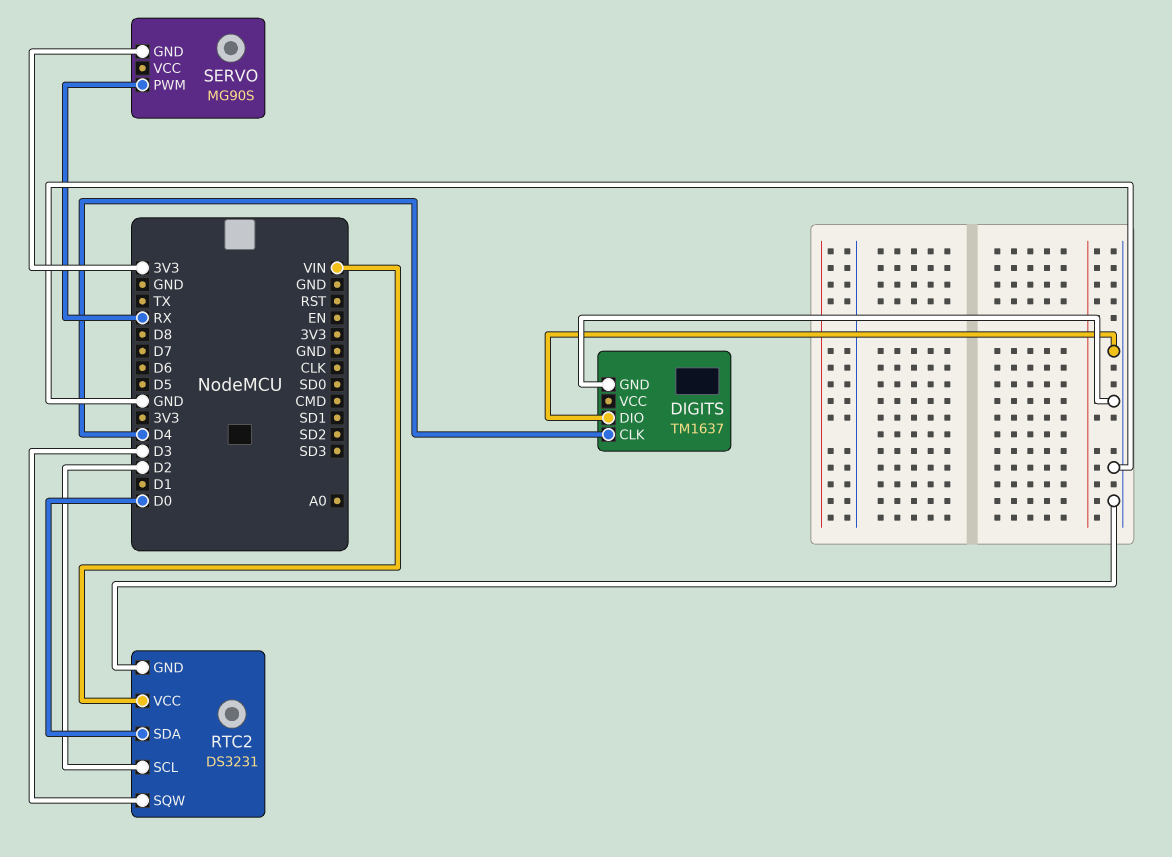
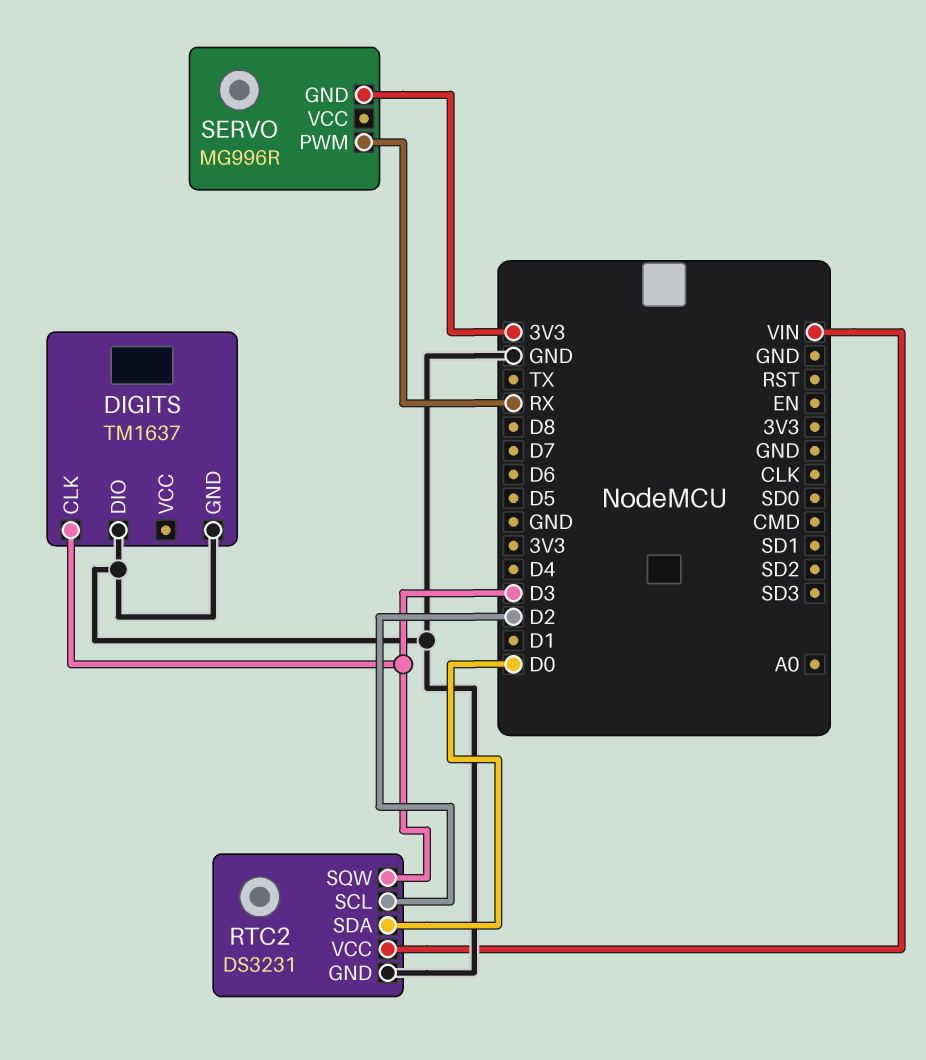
DIGITS pin CLK: D4 -> D3
SERVO: MG90S -> MG996R

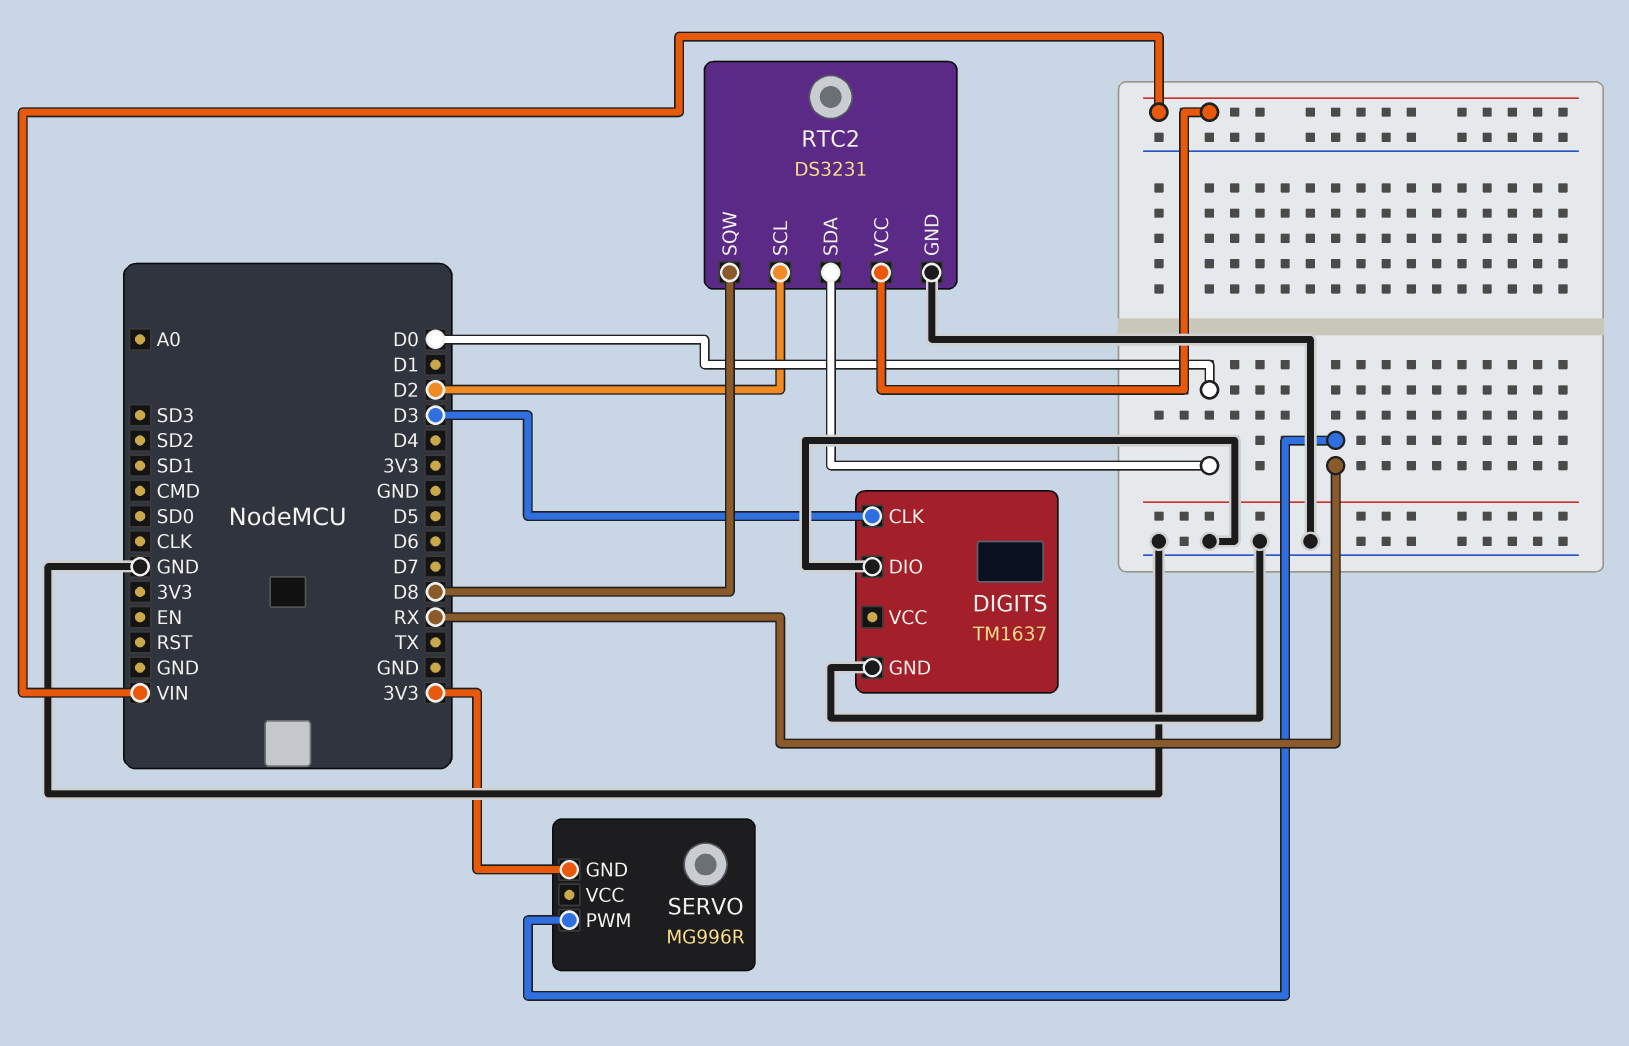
RTC2 pin SQW: D3 -> D8

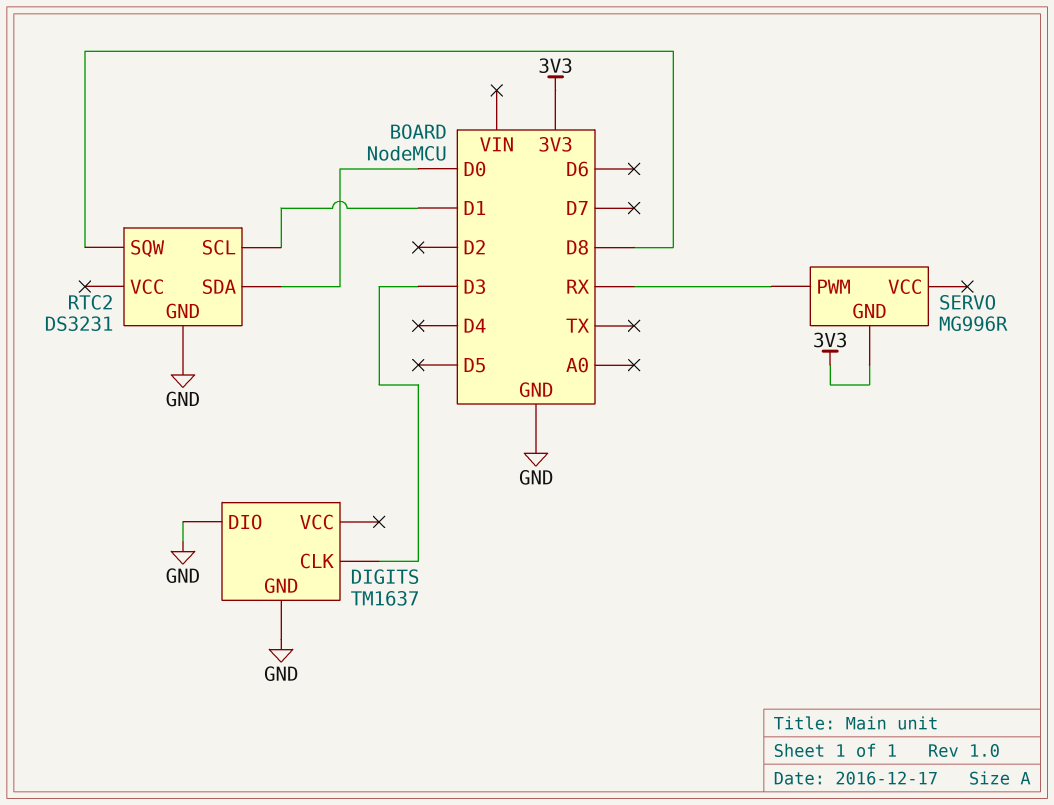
RTC2 pin SCL: D2 -> D1
RTC2 pin VCC: VIN -> none

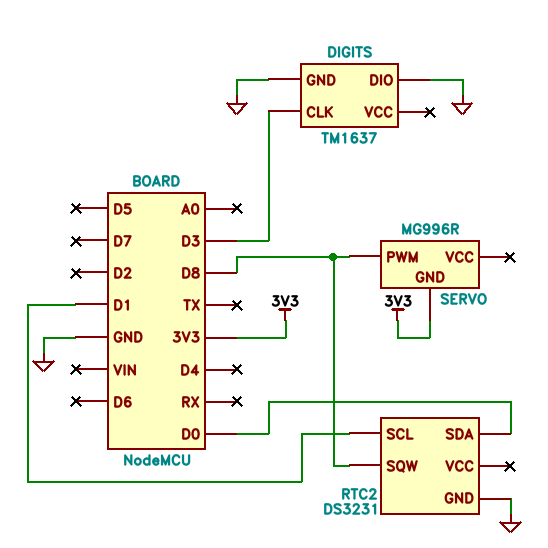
SERVO pin PWM: RX -> D8

